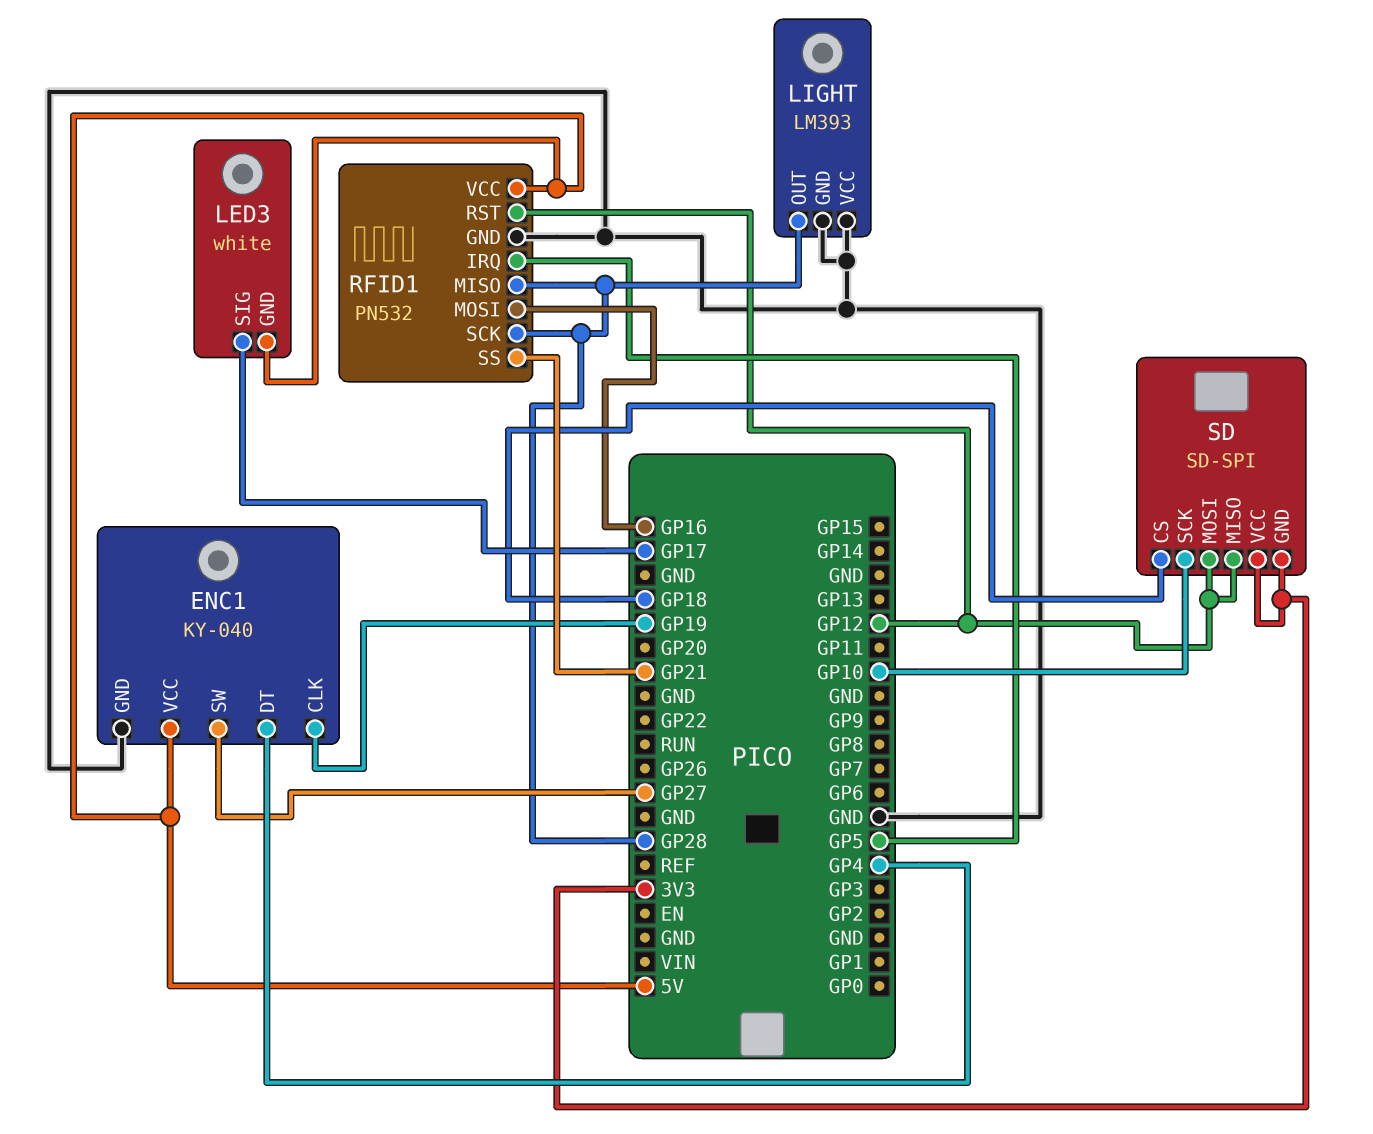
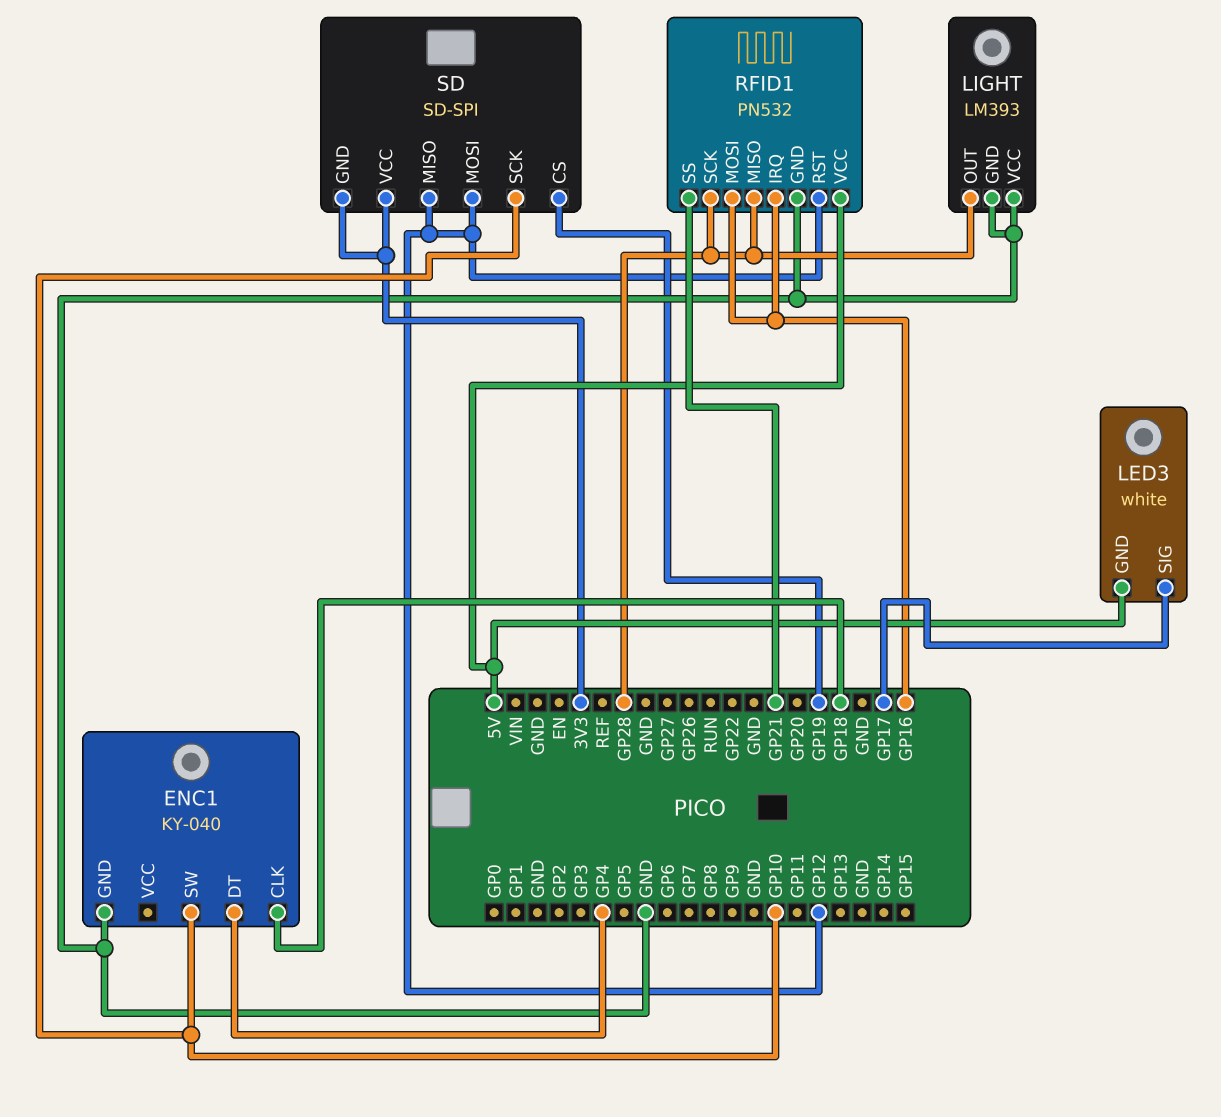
ENC1 pin CLK: GP19 -> GP18
ENC1 pin SW: GP27 -> GP10
ENC1 pin VCC: 5V -> none
RFID1 pin IRQ: GP5 -> GP16
SD pin CS: GP18 -> GP19

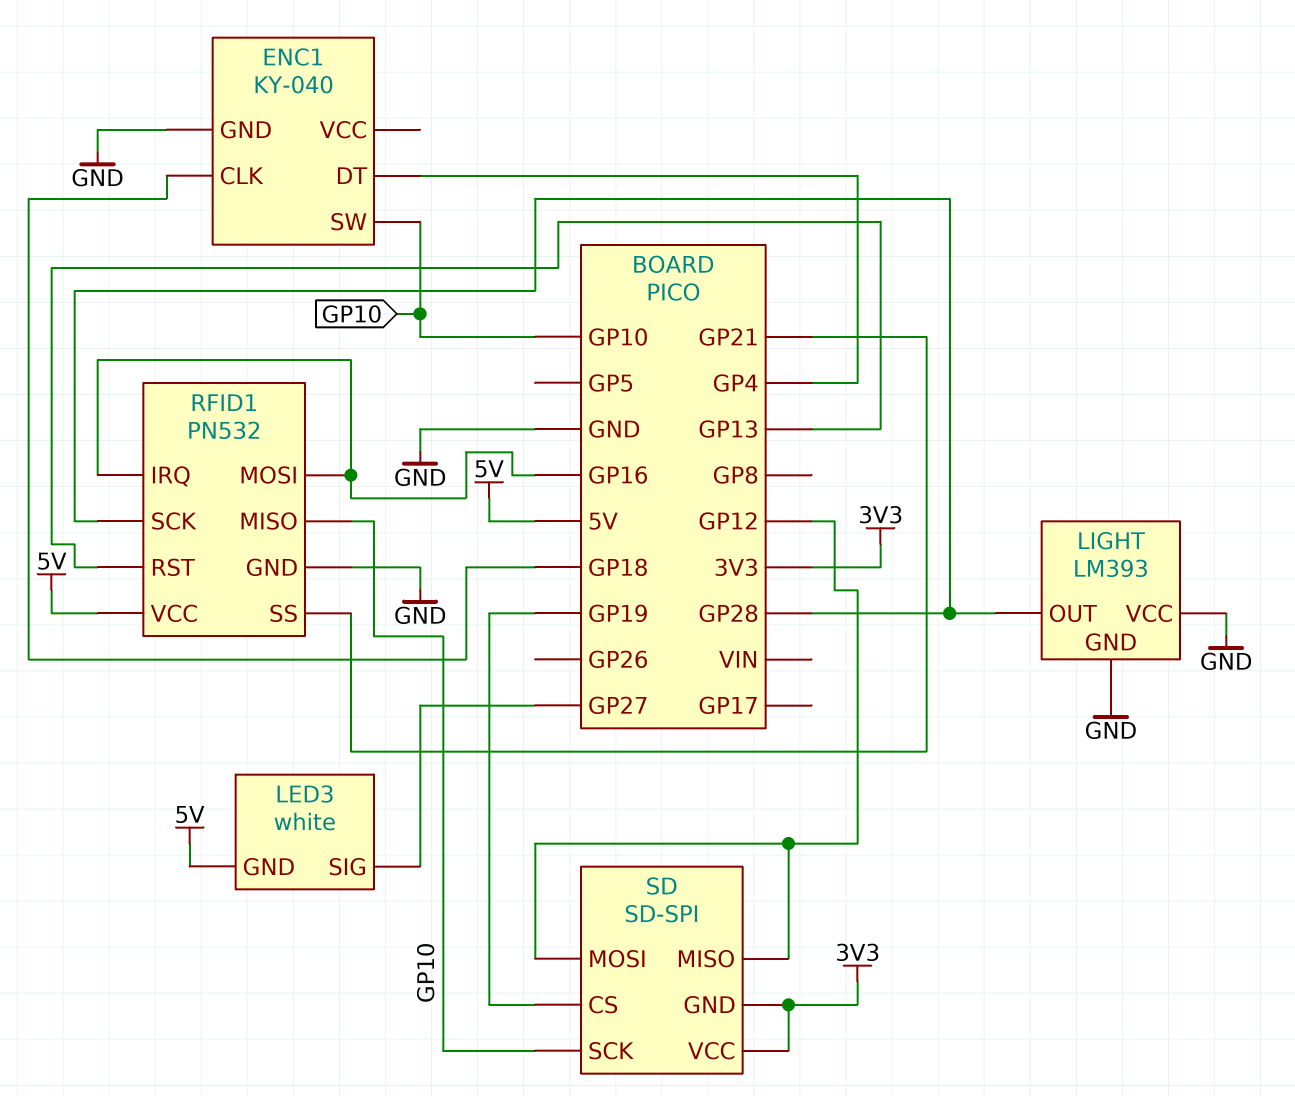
LED3 pin SIG: GP17 -> GP27
RFID1 pin MISO: GP28 -> GP10
RFID1 pin RST: GP12 -> GP13

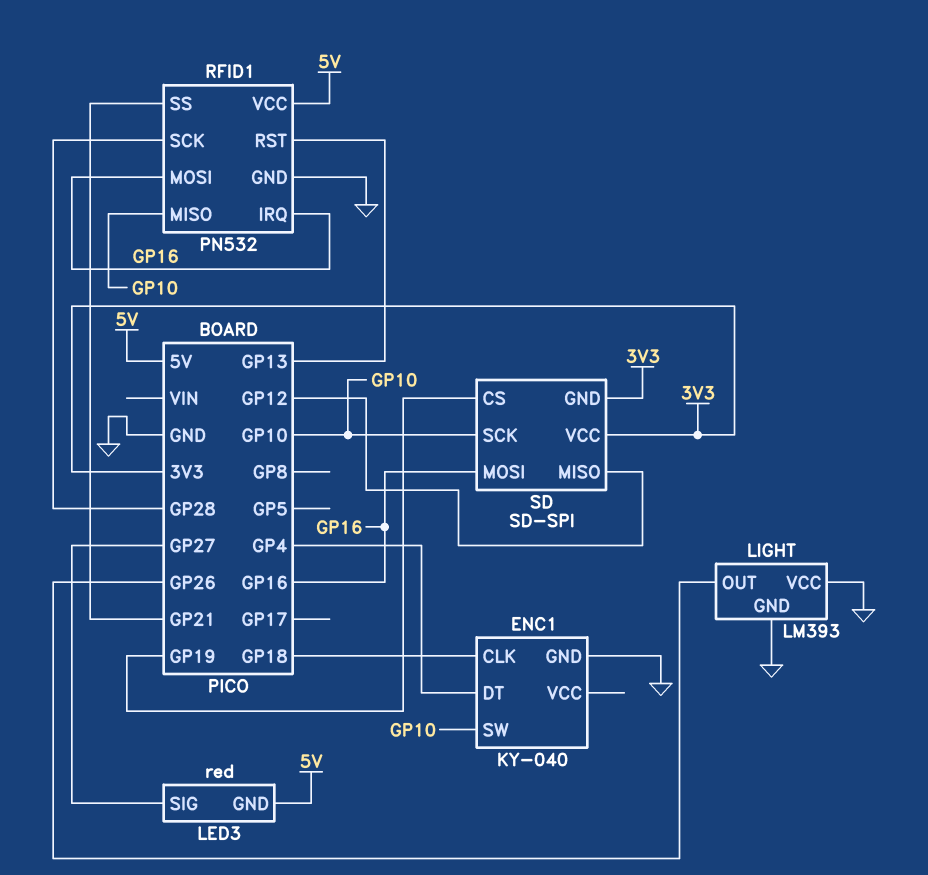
LED3: white -> red
LIGHT pin OUT: GP28 -> GP26
SD pin MOSI: GP12 -> GP16

